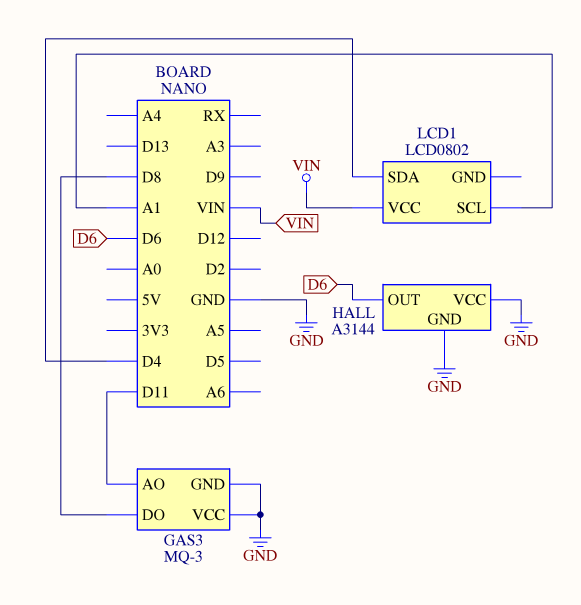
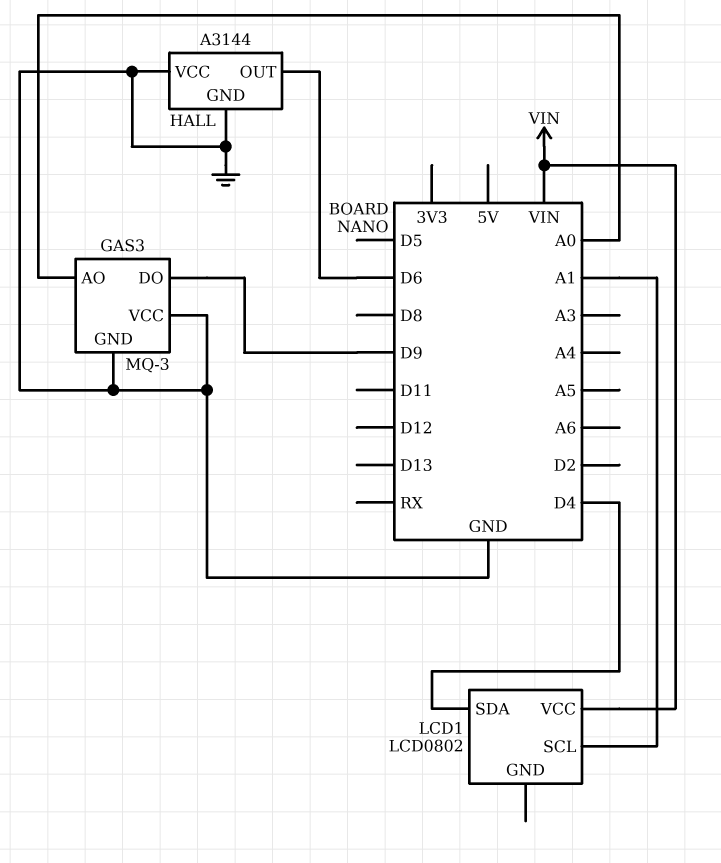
GAS3 pin AO: D11 -> A0
GAS3 pin DO: D8 -> D9

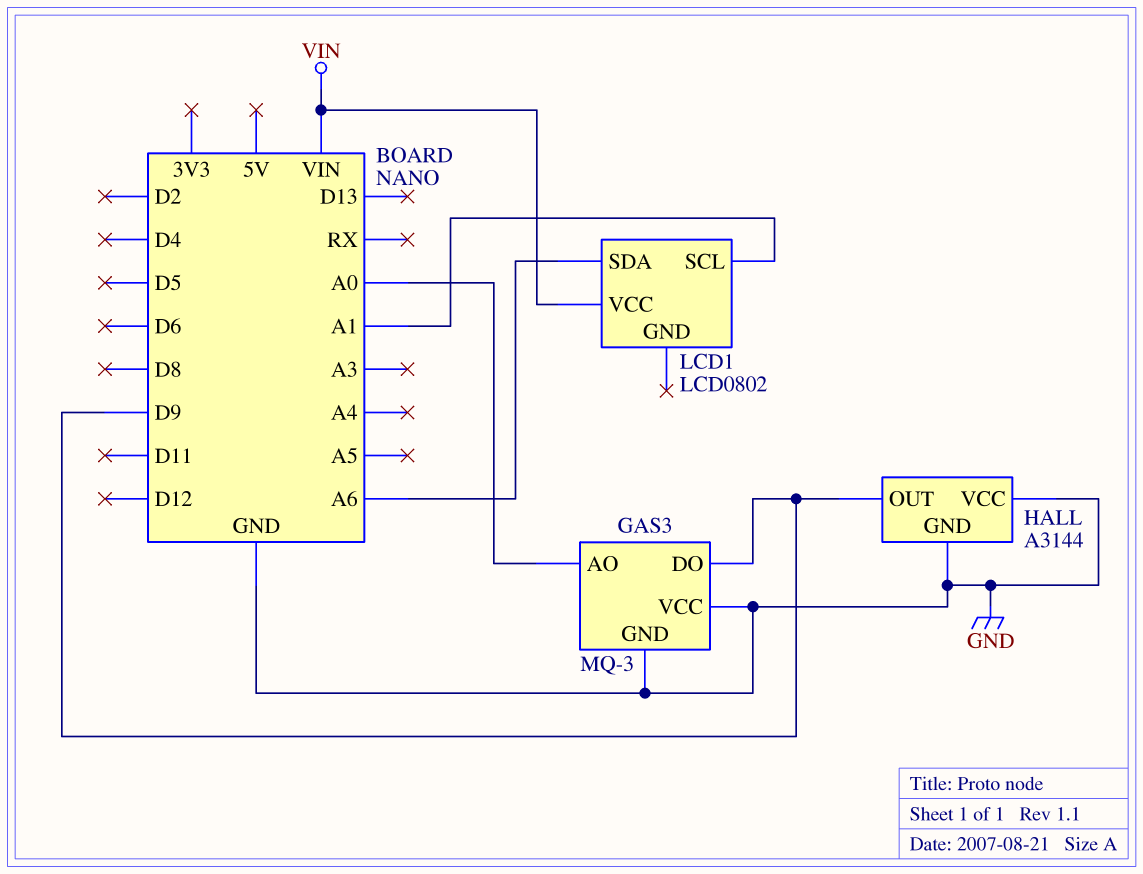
HALL pin OUT: D6 -> D9
LCD1 pin SDA: D4 -> A6

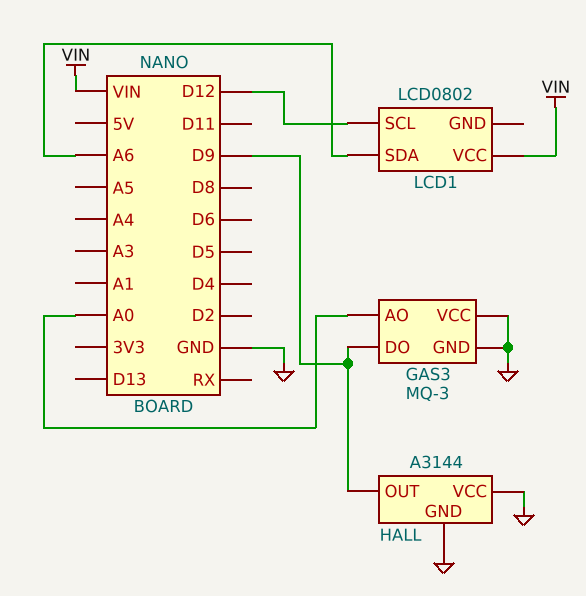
LCD1 pin SCL: A1 -> D12

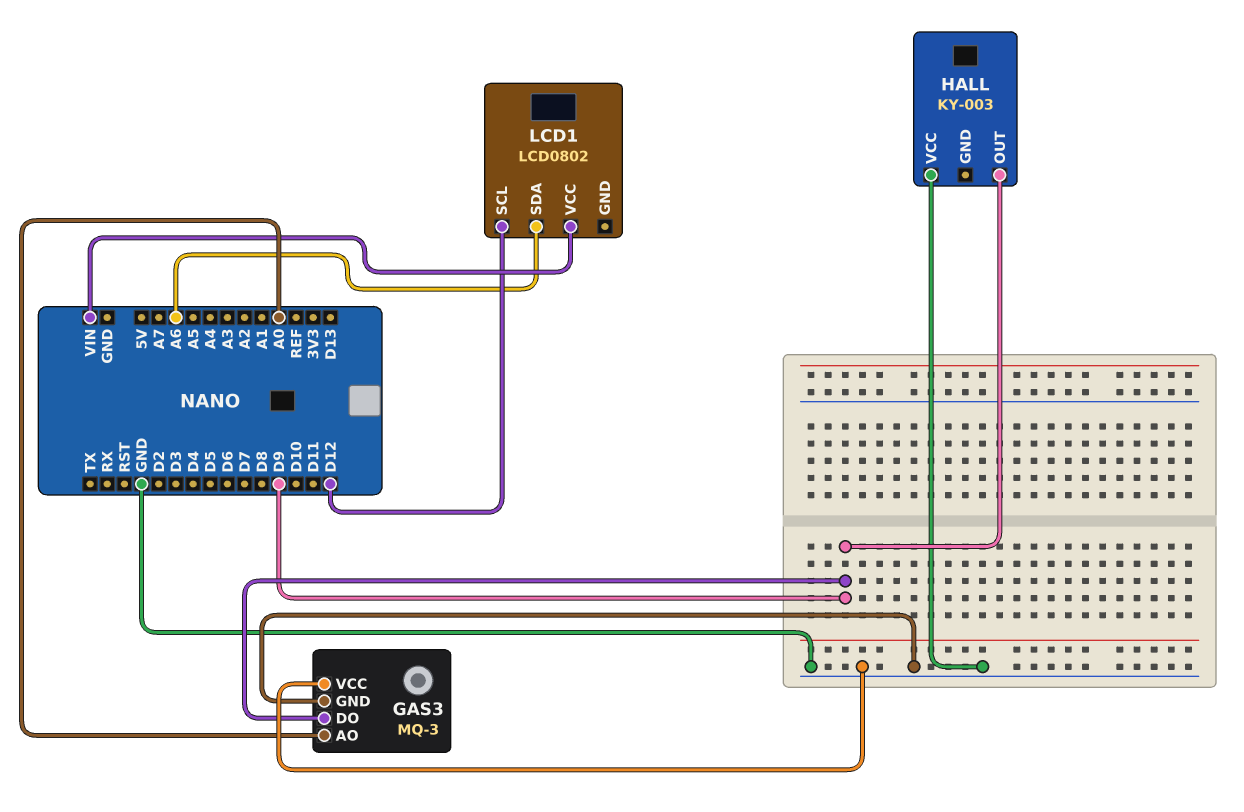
HALL: A3144 -> KY-003
HALL pin GND: GND -> none

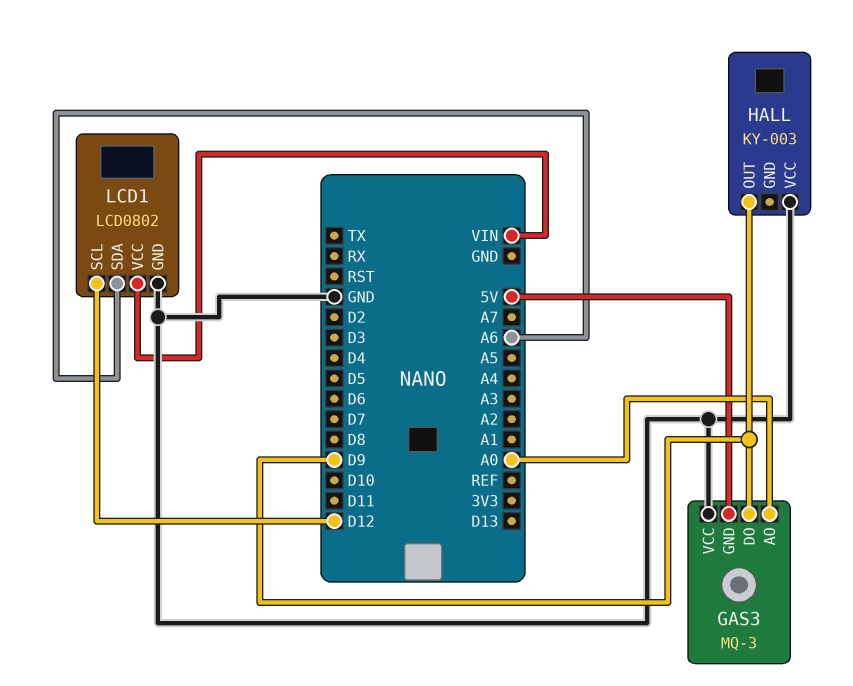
GAS3 pin GND: GND -> 5V
LCD1 pin GND: none -> GND

